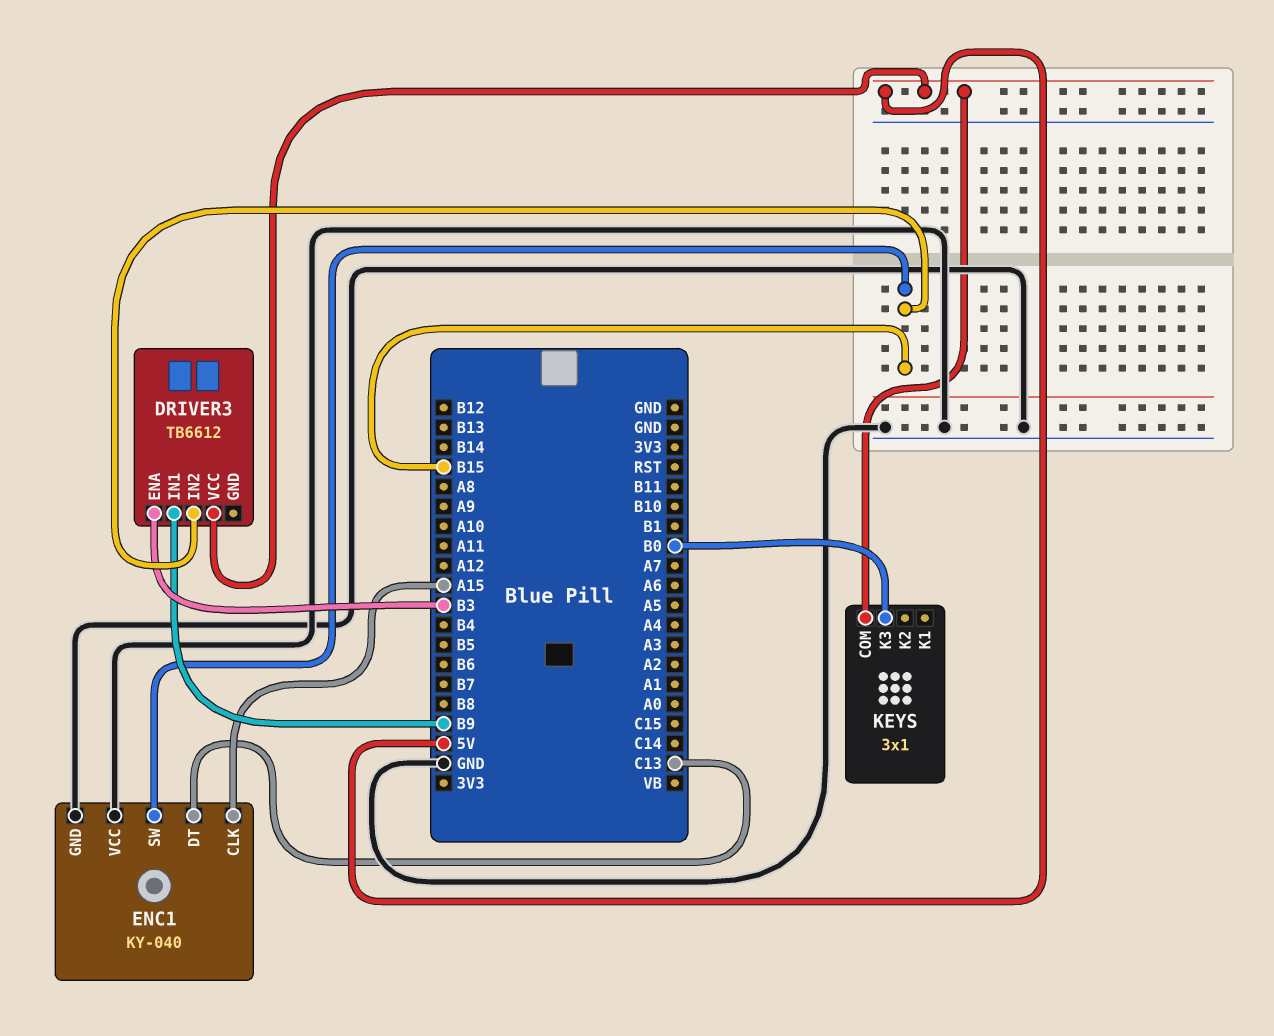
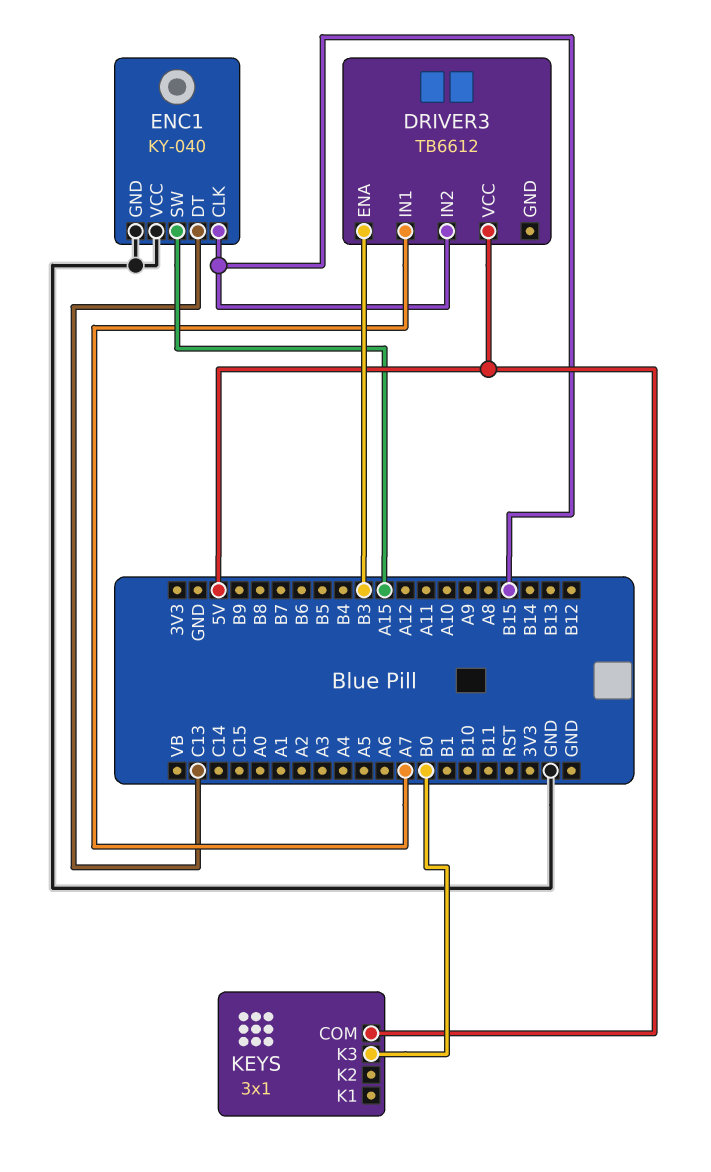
DRIVER3 pin IN1: B9 -> A7
ENC1 pin CLK: A15 -> B15
ENC1 pin SW: B15 -> A15

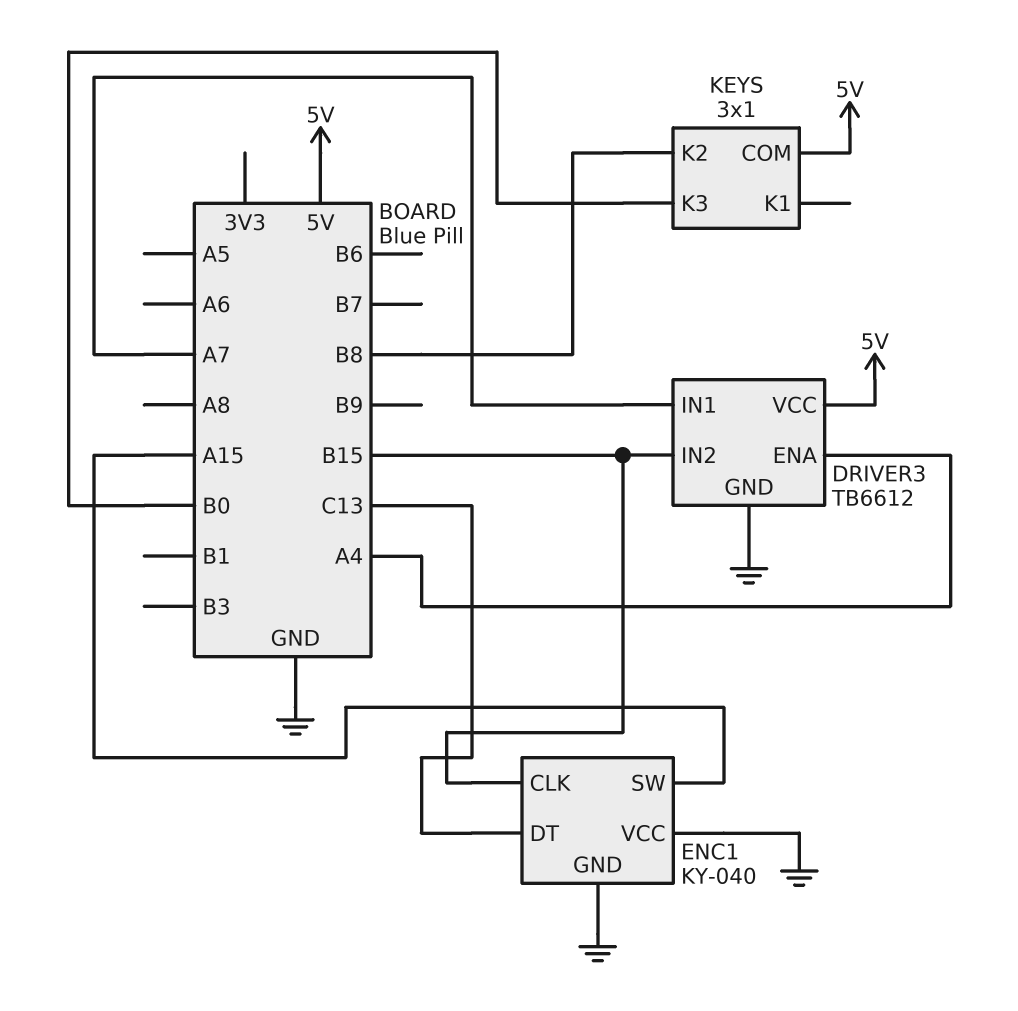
DRIVER3 pin ENA: B3 -> A4
DRIVER3 pin GND: none -> GND
KEYS pin K2: none -> B8

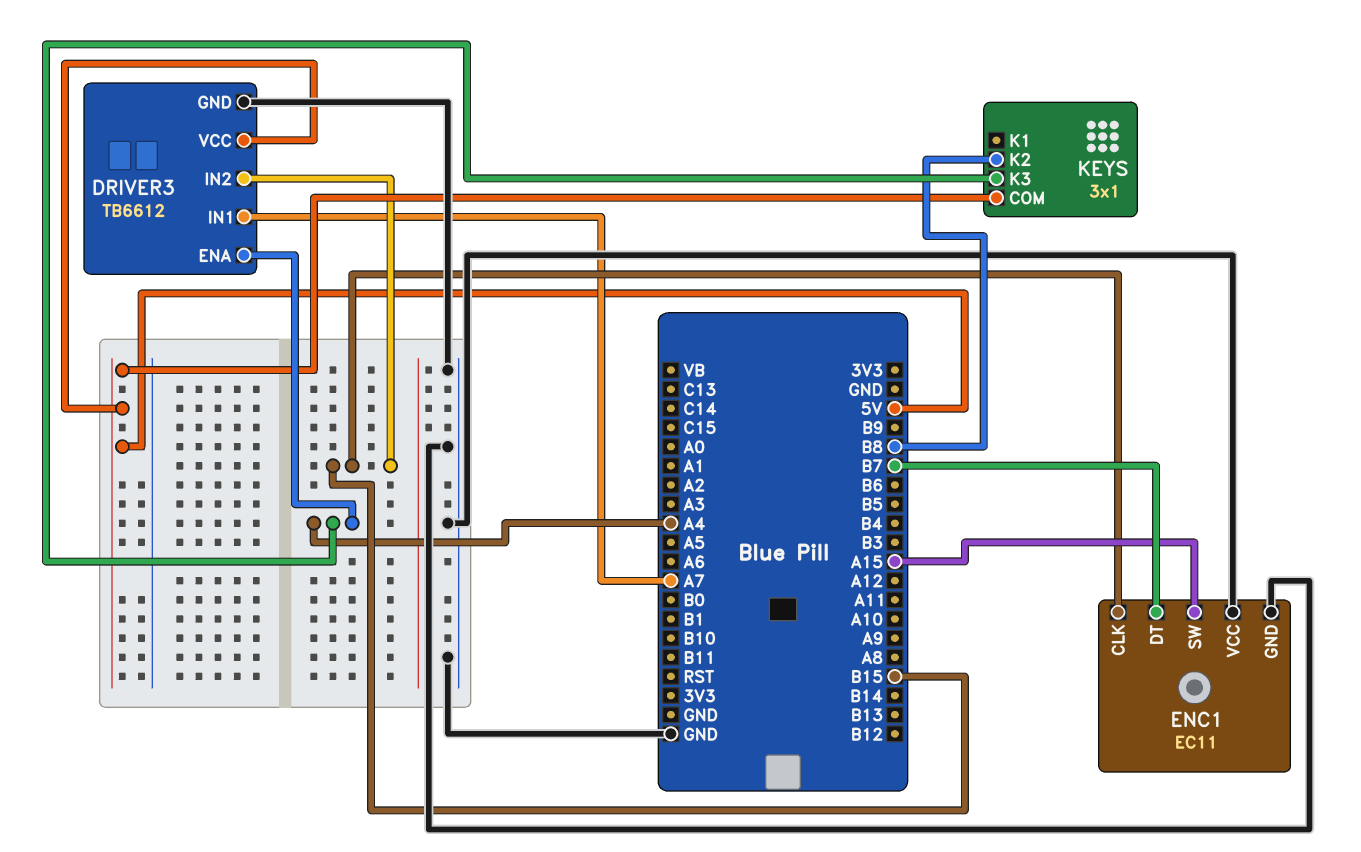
ENC1: KY-040 -> EC11
ENC1 pin DT: C13 -> B7
KEYS pin K3: B0 -> A4

